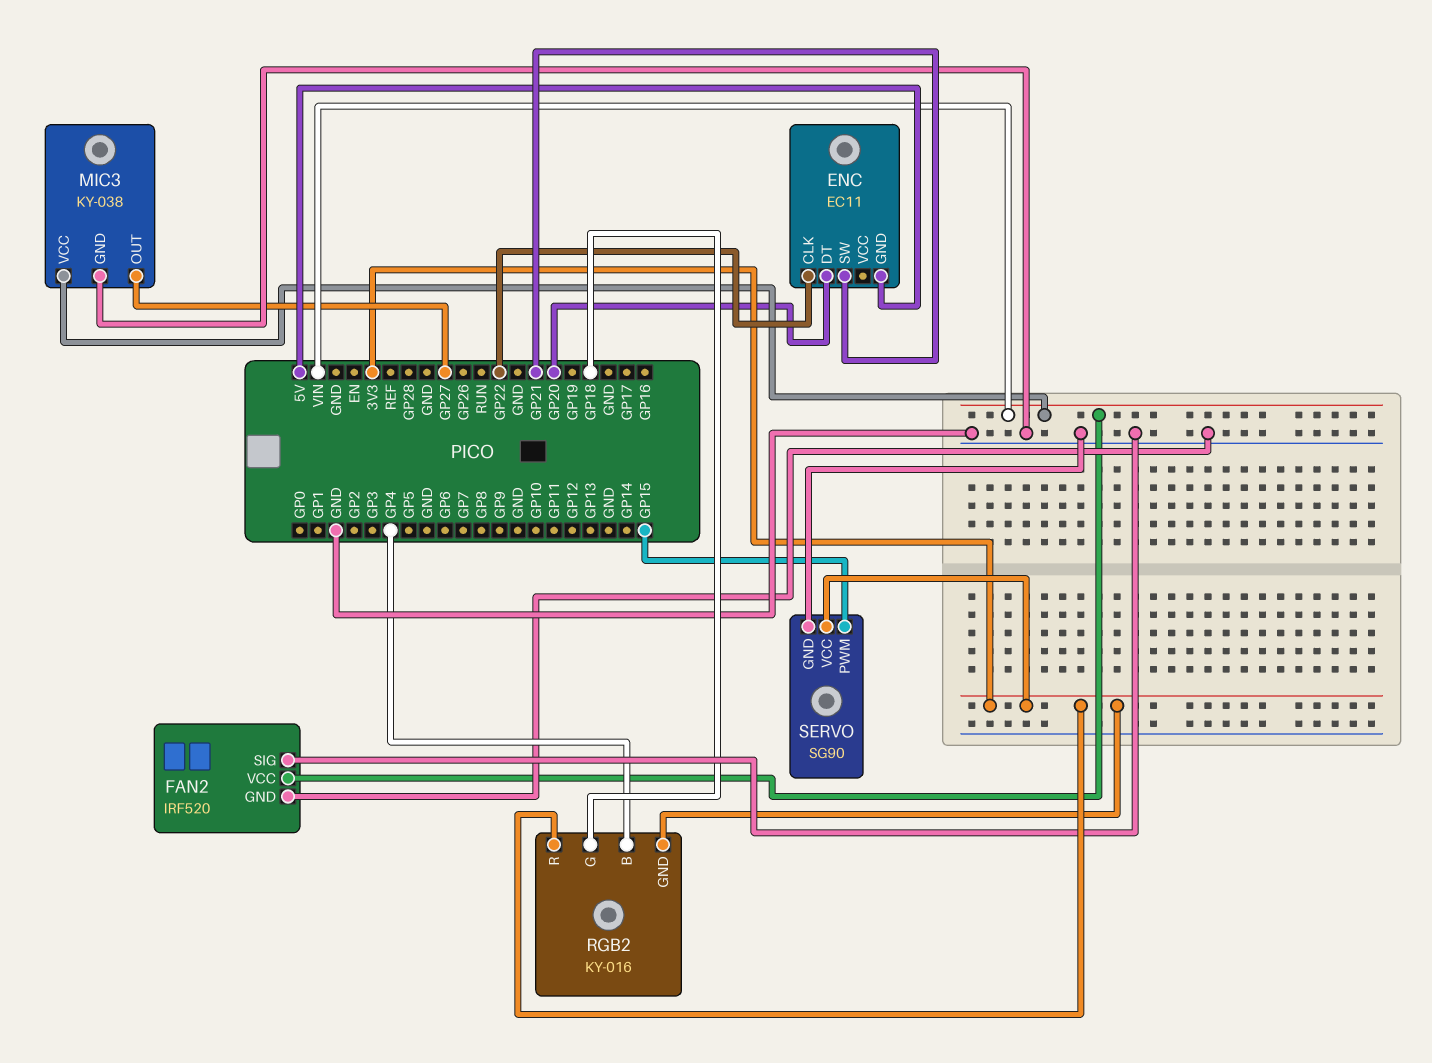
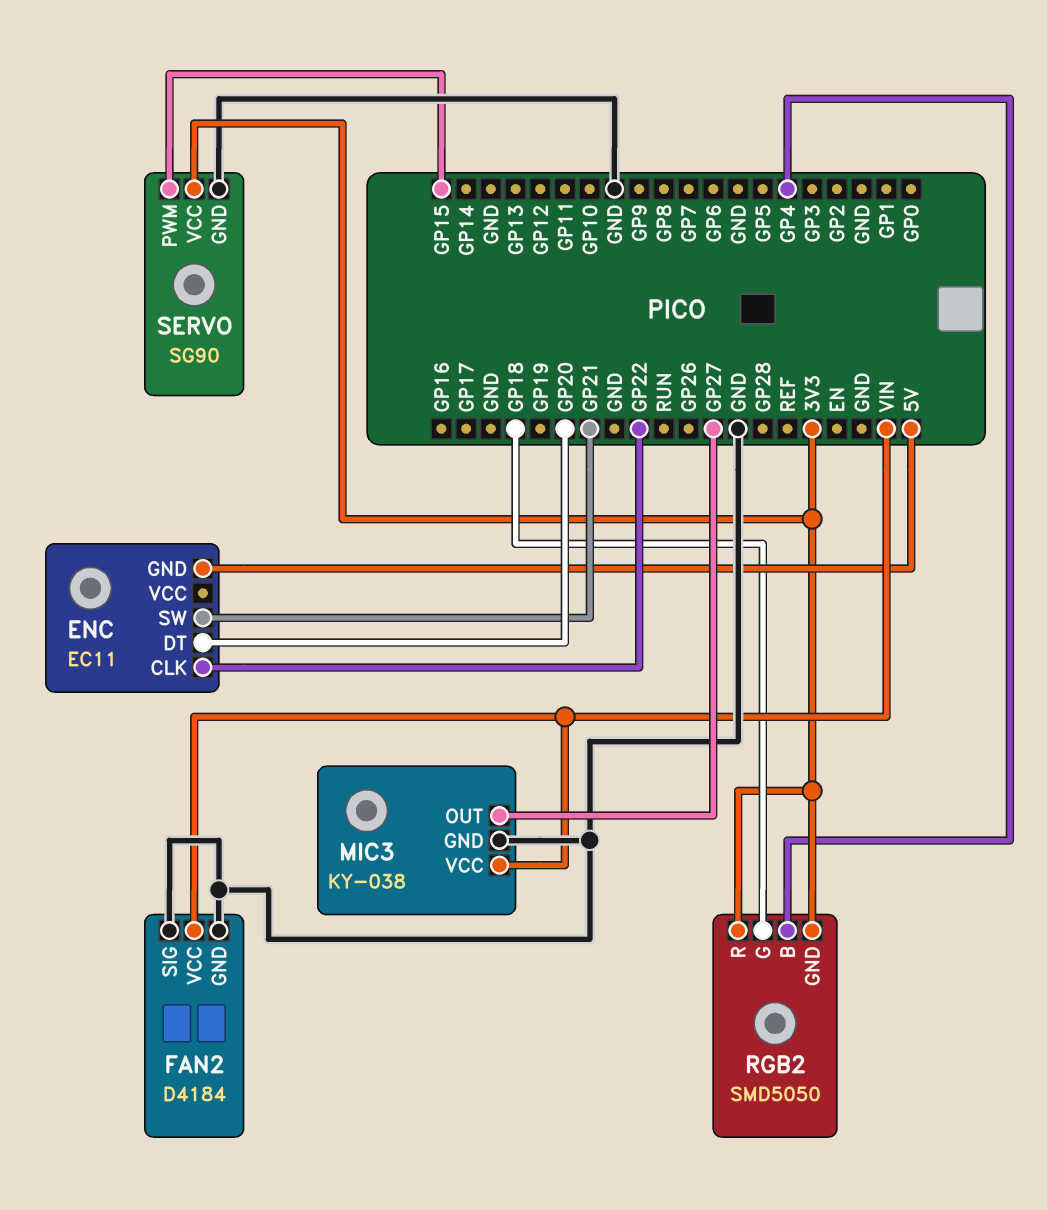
FAN2: IRF520 -> D4184
RGB2: KY-016 -> SMD5050

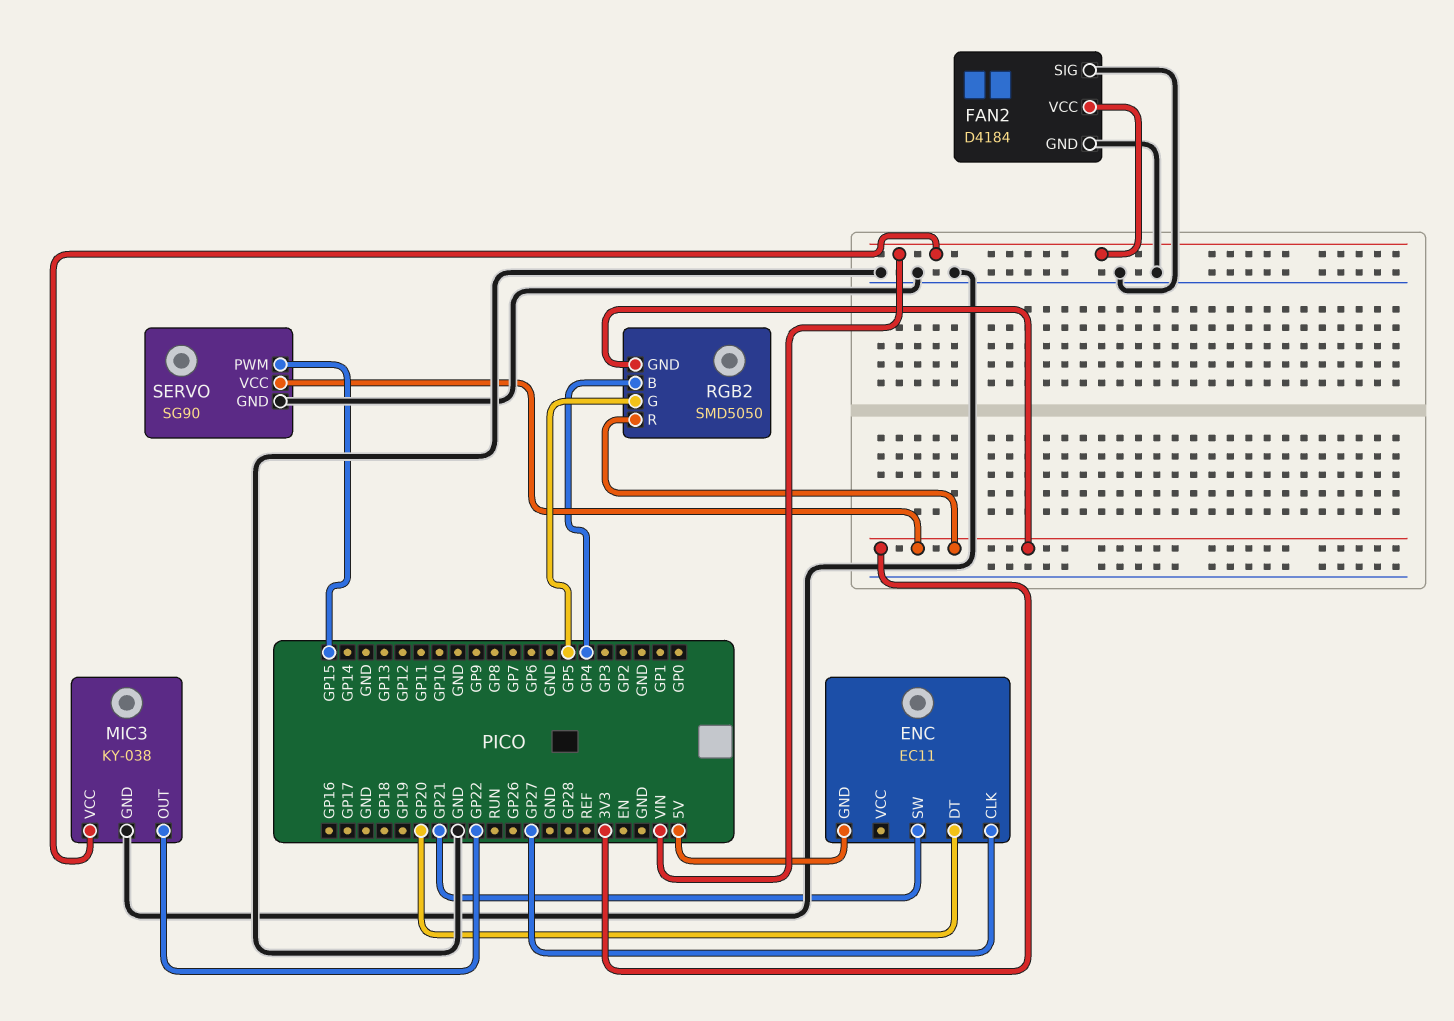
ENC pin CLK: GP22 -> GP27
MIC3 pin OUT: GP27 -> GP22
RGB2 pin G: GP18 -> GP5

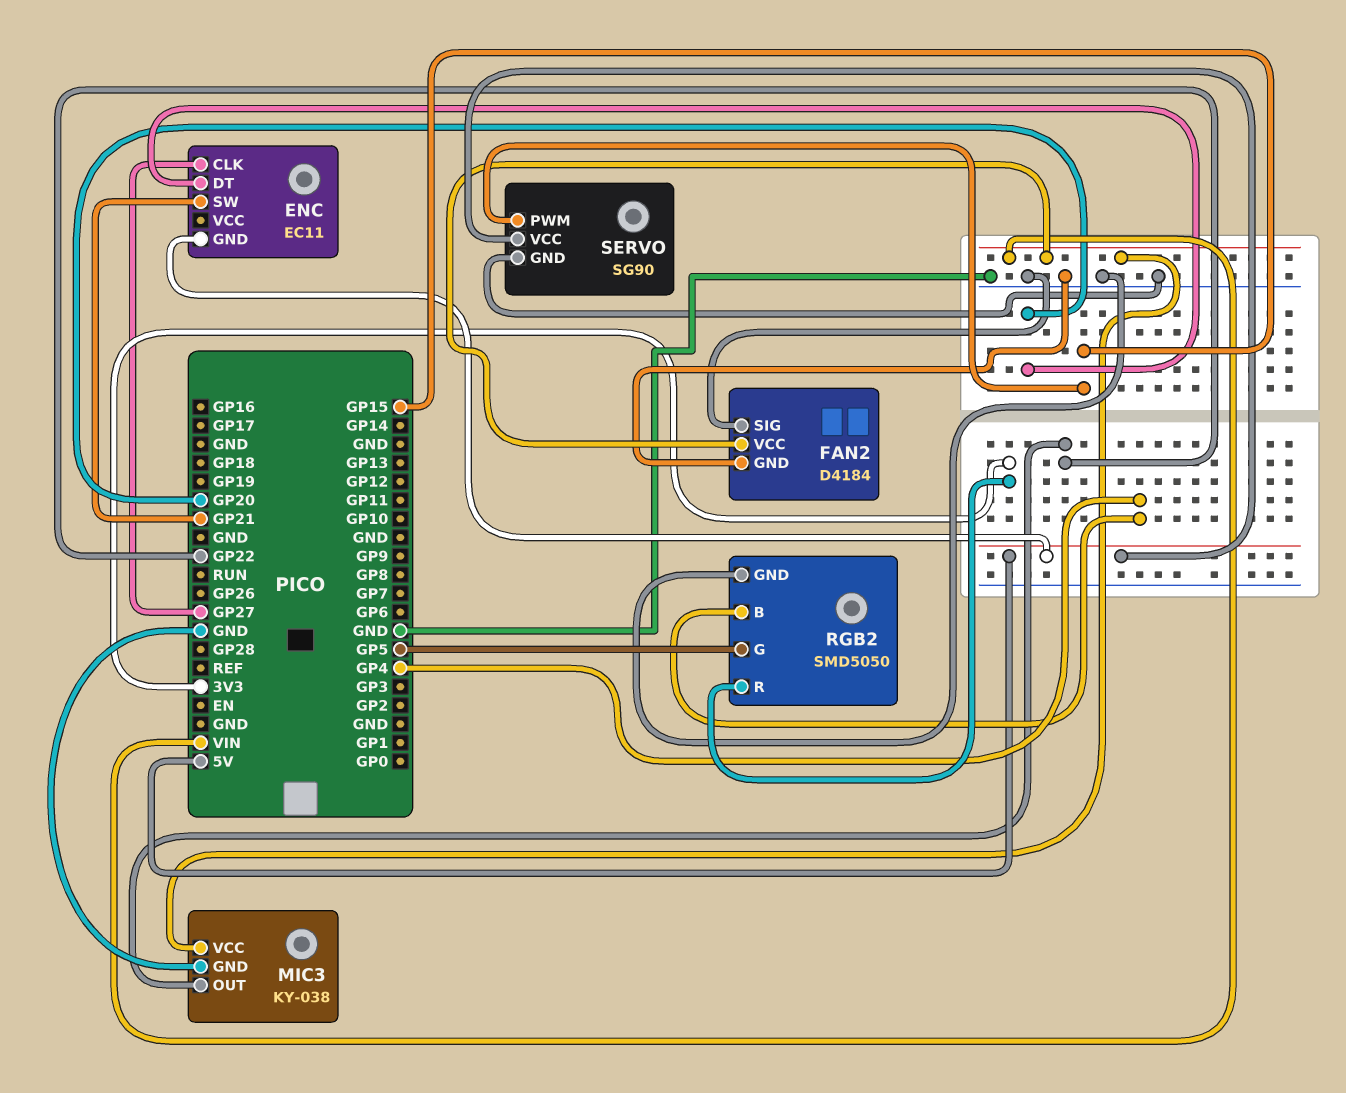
RGB2 pin GND: 3V3 -> GND
SERVO pin VCC: 3V3 -> 5V

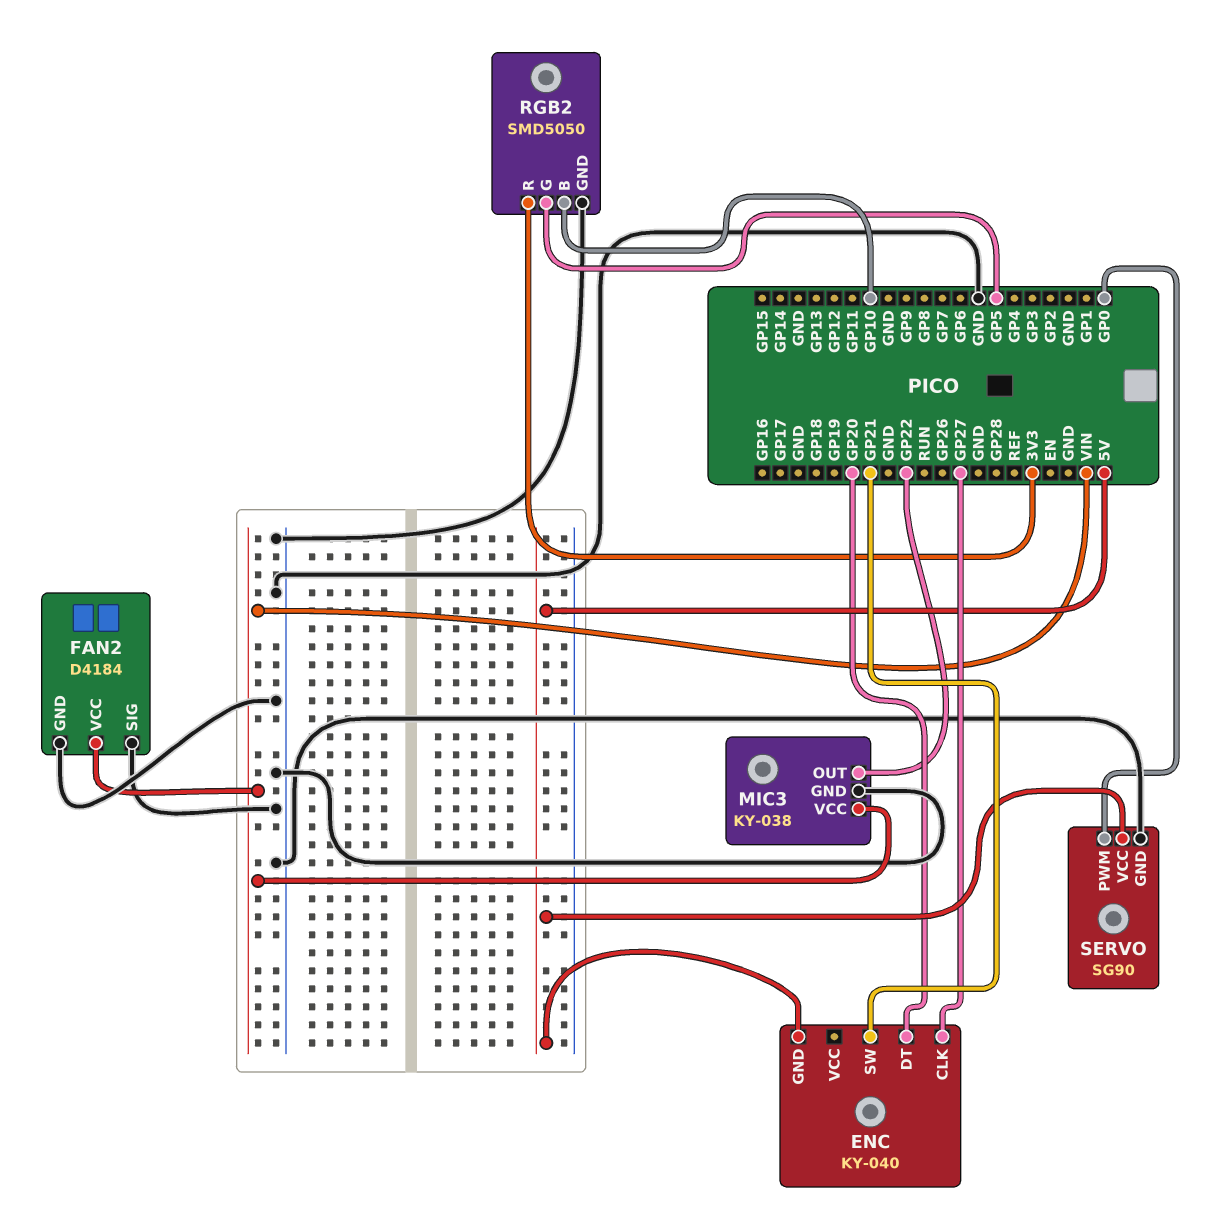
ENC: EC11 -> KY-040
RGB2 pin B: GP4 -> GP10
SERVO pin PWM: GP15 -> GP0

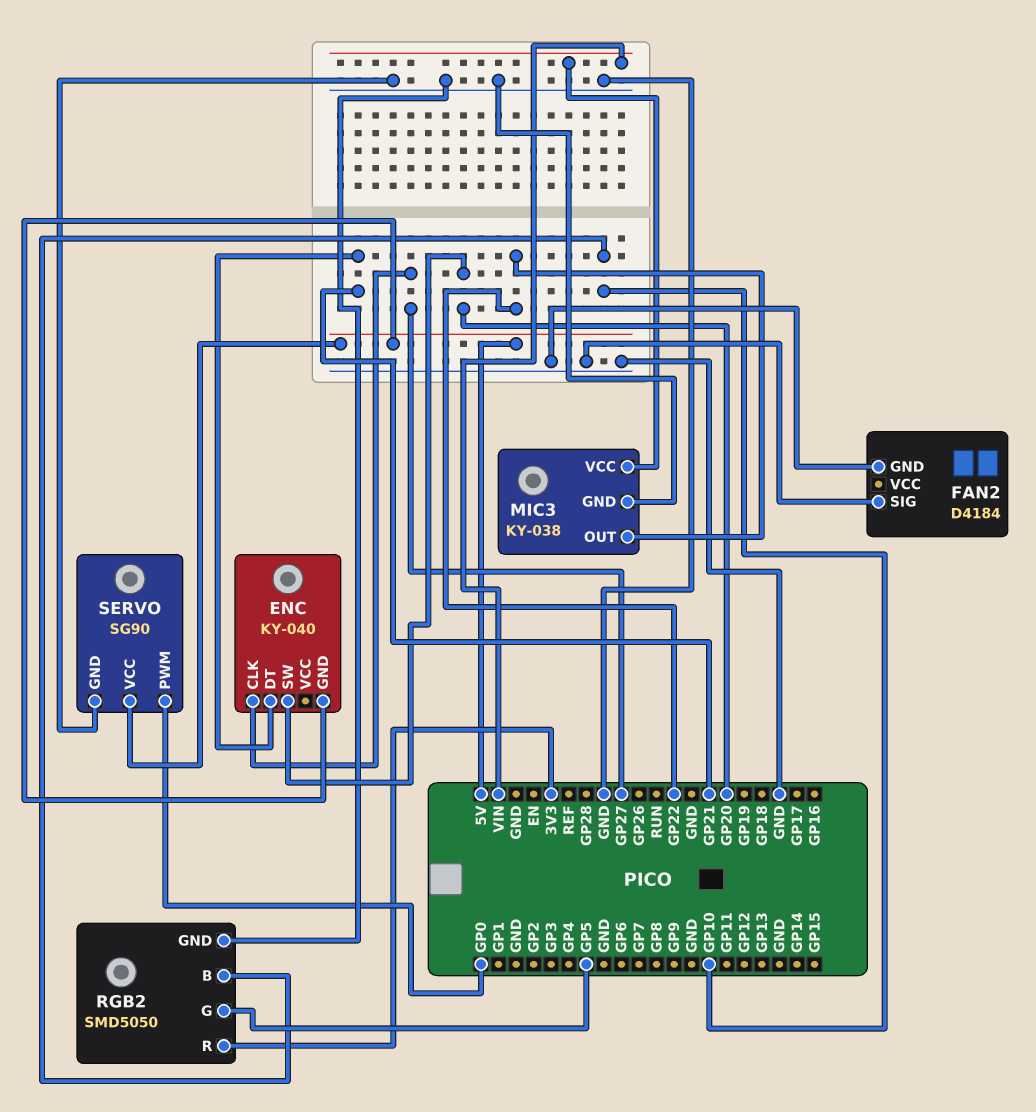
ENC pin DT: GP20 -> GP21
ENC pin SW: GP21 -> GP20
FAN2 pin VCC: VIN -> none

